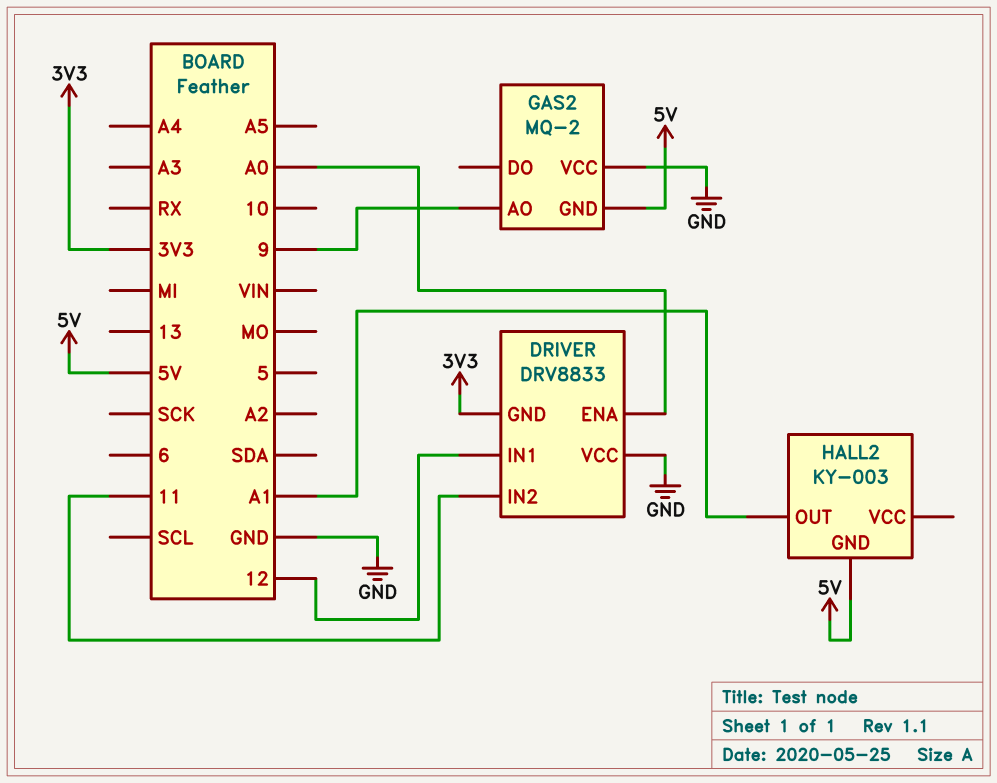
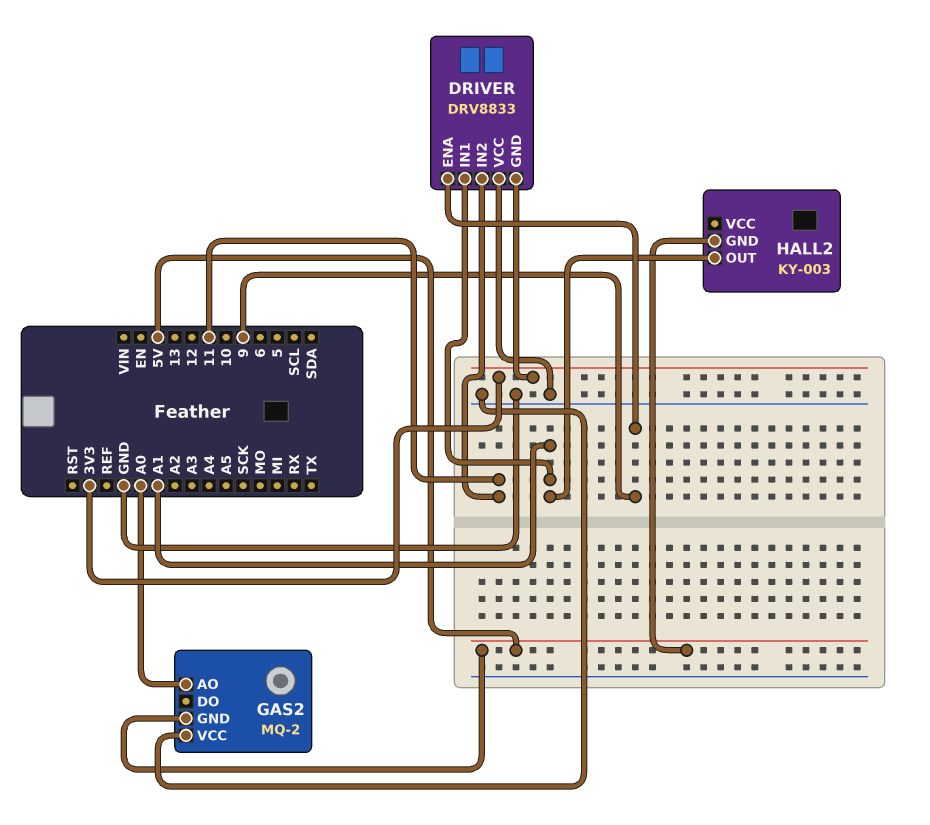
DRIVER pin ENA: A0 -> 9
DRIVER pin IN1: 12 -> A1
GAS2 pin AO: 9 -> A0

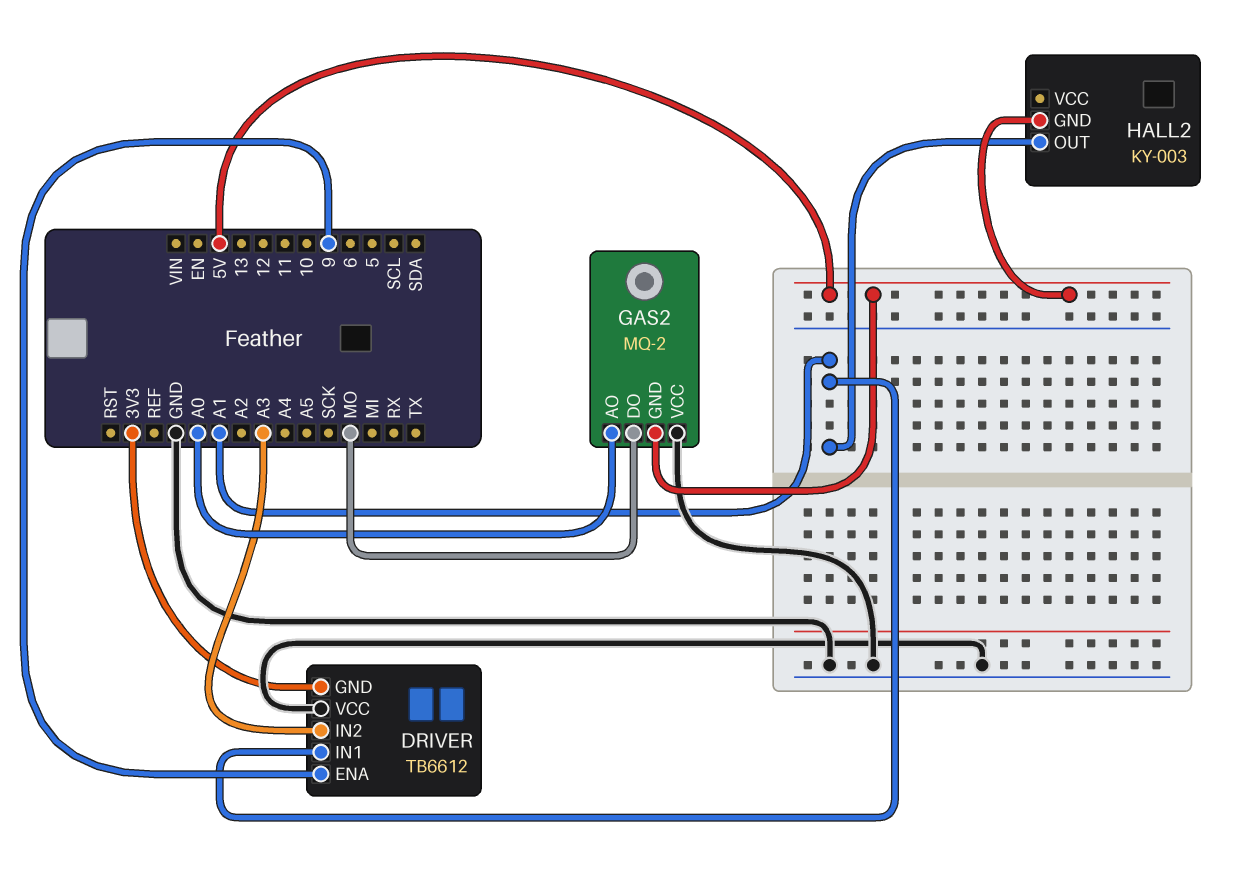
DRIVER: DRV8833 -> TB6612
DRIVER pin IN2: 11 -> A3
GAS2 pin DO: none -> MO

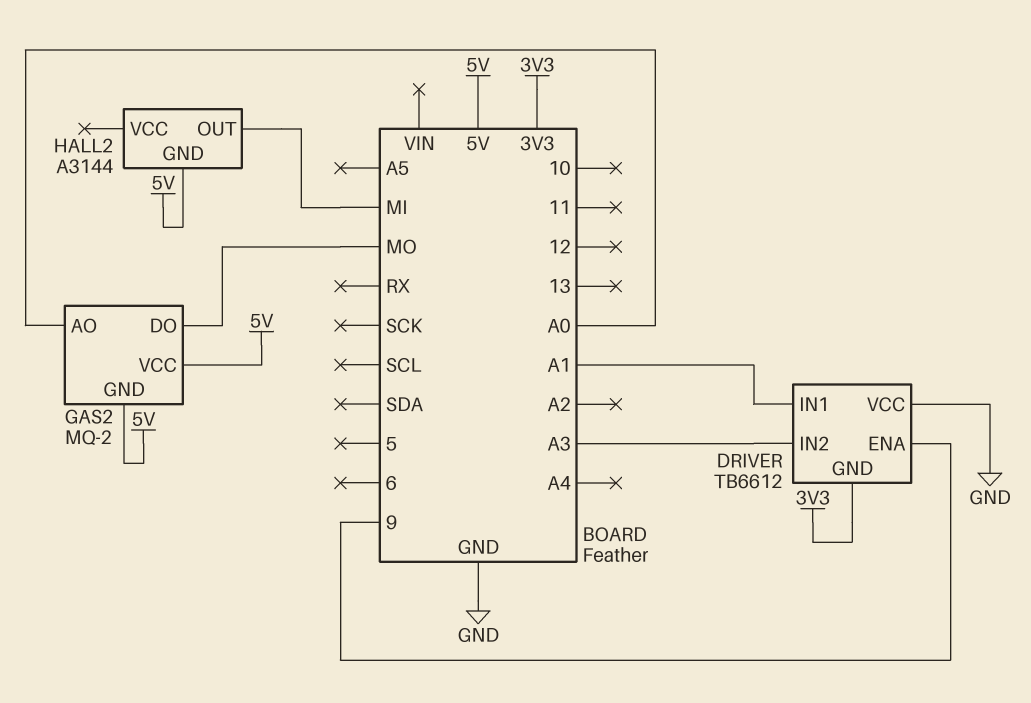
GAS2 pin VCC: GND -> 5V
HALL2: KY-003 -> A3144
HALL2 pin OUT: A1 -> MI

